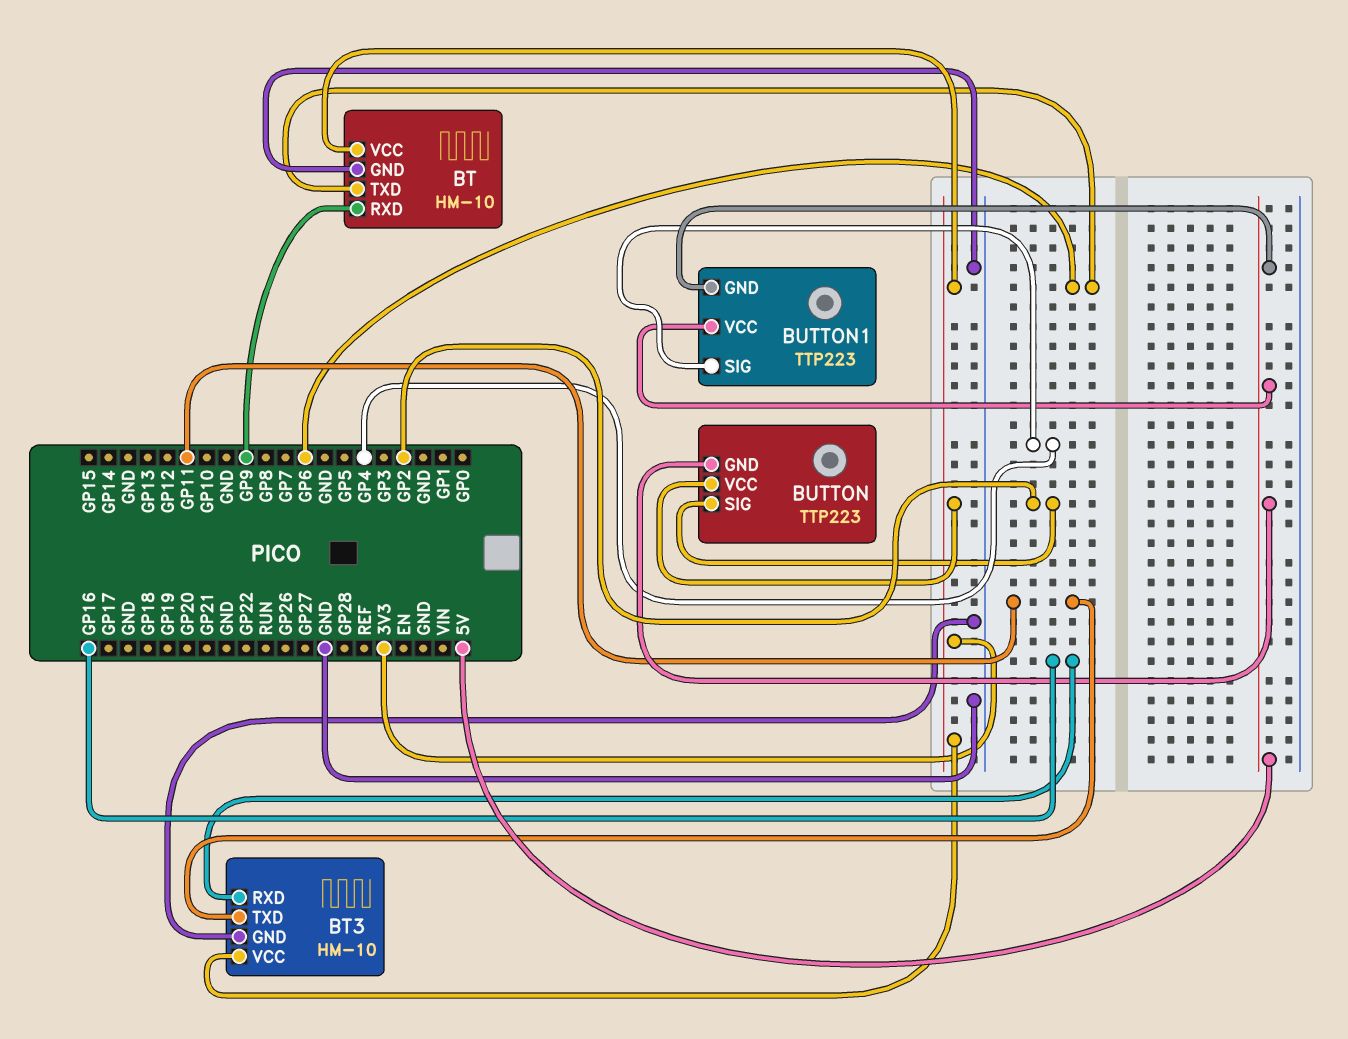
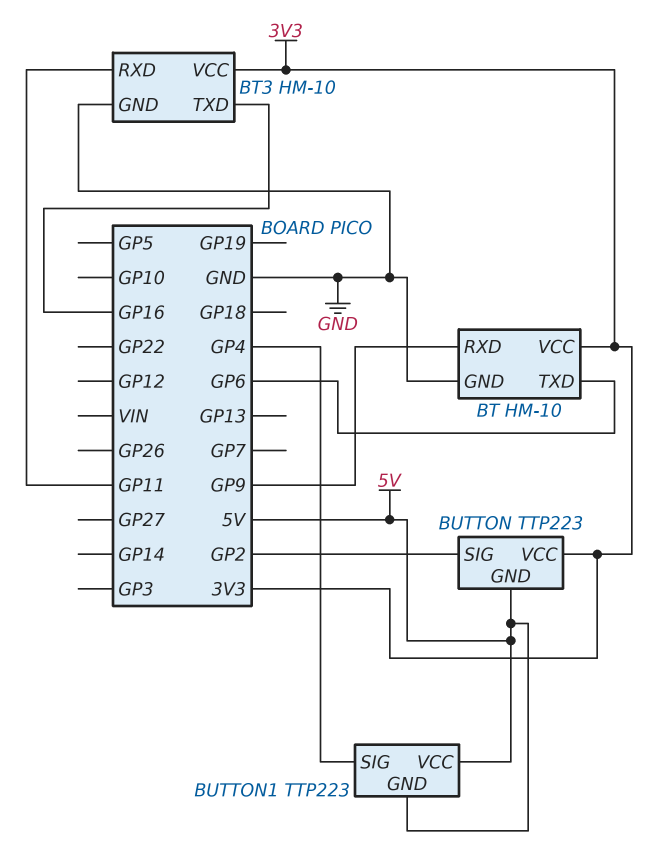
BT3 pin RXD: GP16 -> GP11
BT3 pin TXD: GP11 -> GP16

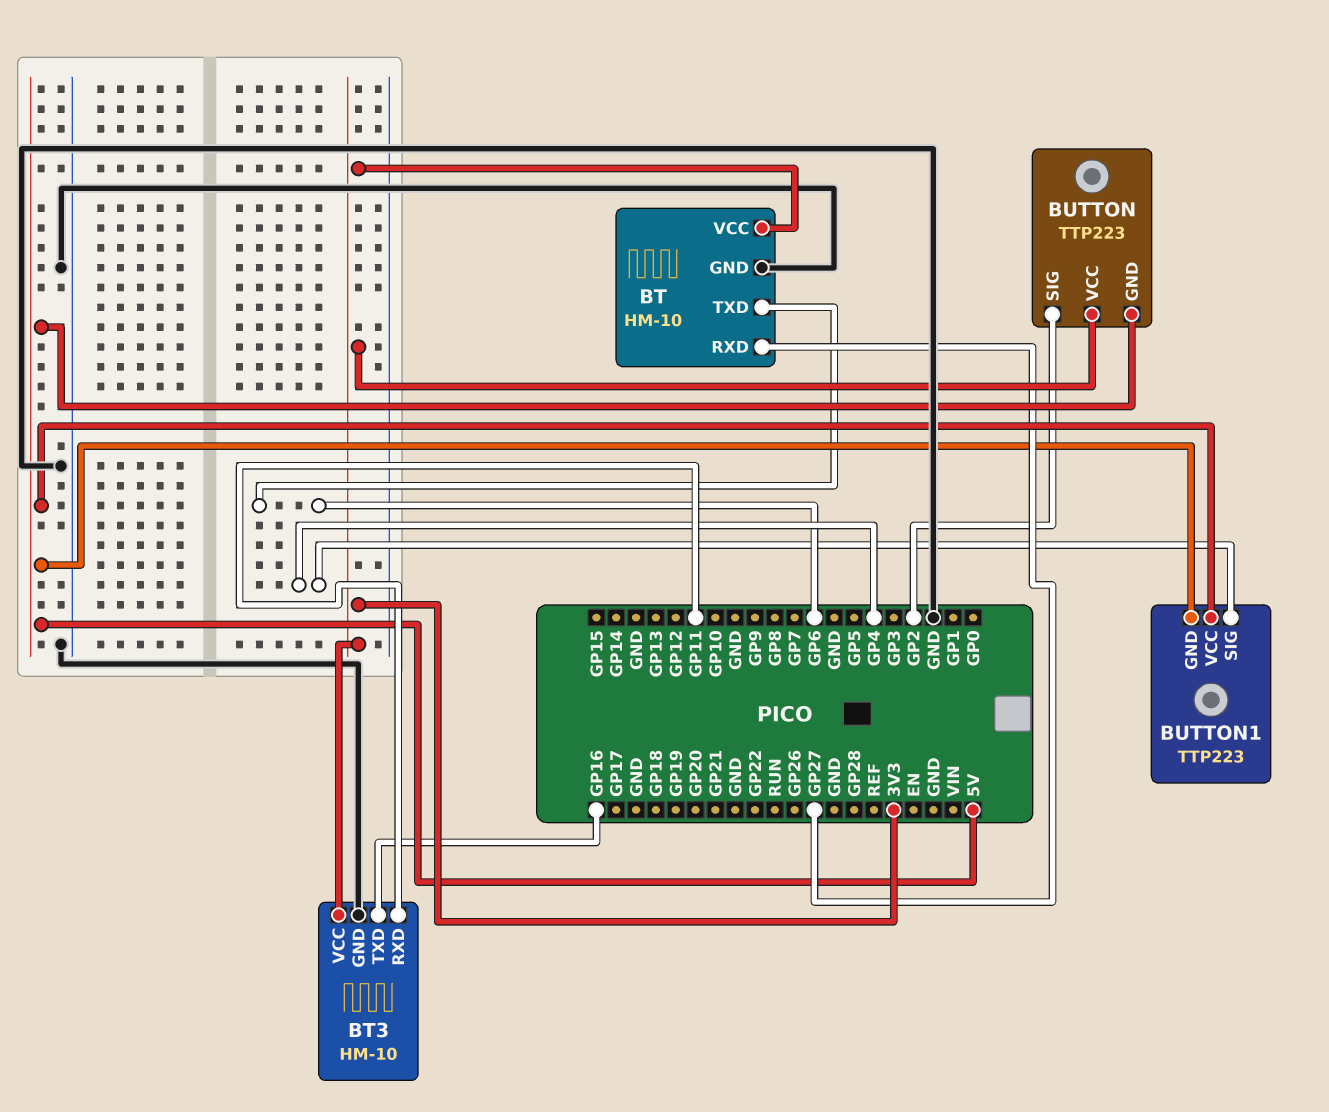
BT pin RXD: GP9 -> GP27

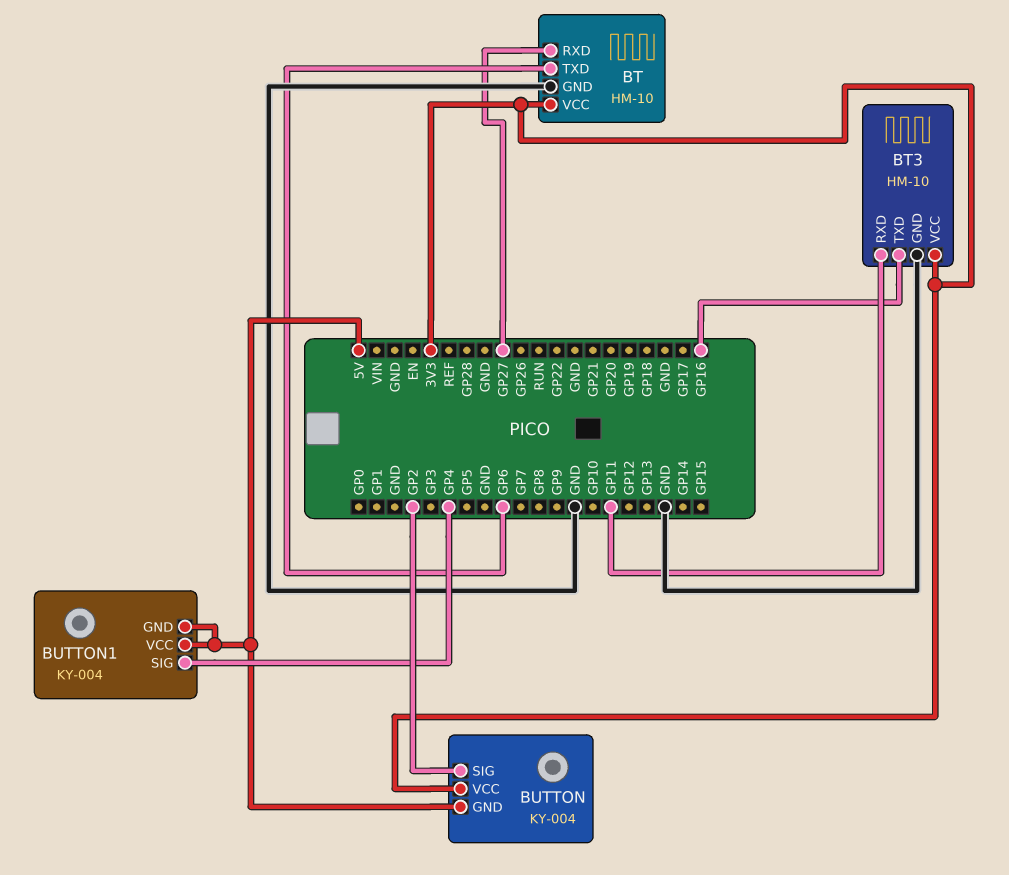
BUTTON: TTP223 -> KY-004
BUTTON1: TTP223 -> KY-004

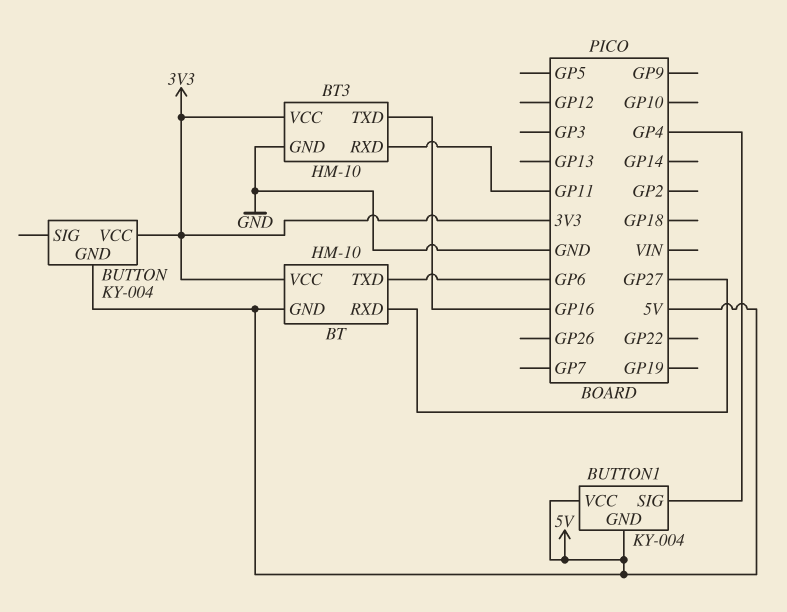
BT pin GND: GND -> 5V
BUTTON pin SIG: GP2 -> none

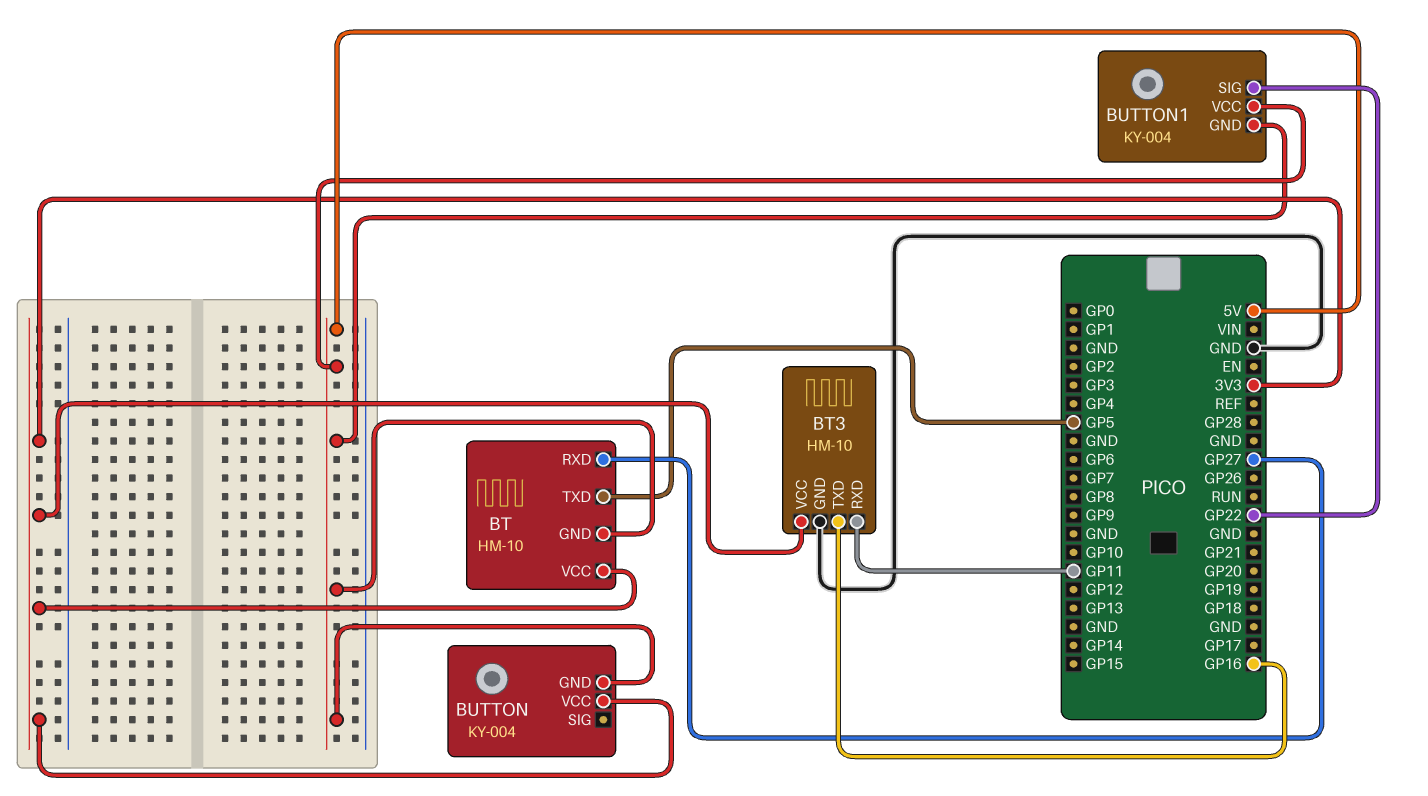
BT pin TXD: GP6 -> GP5
BUTTON1 pin SIG: GP4 -> GP22

